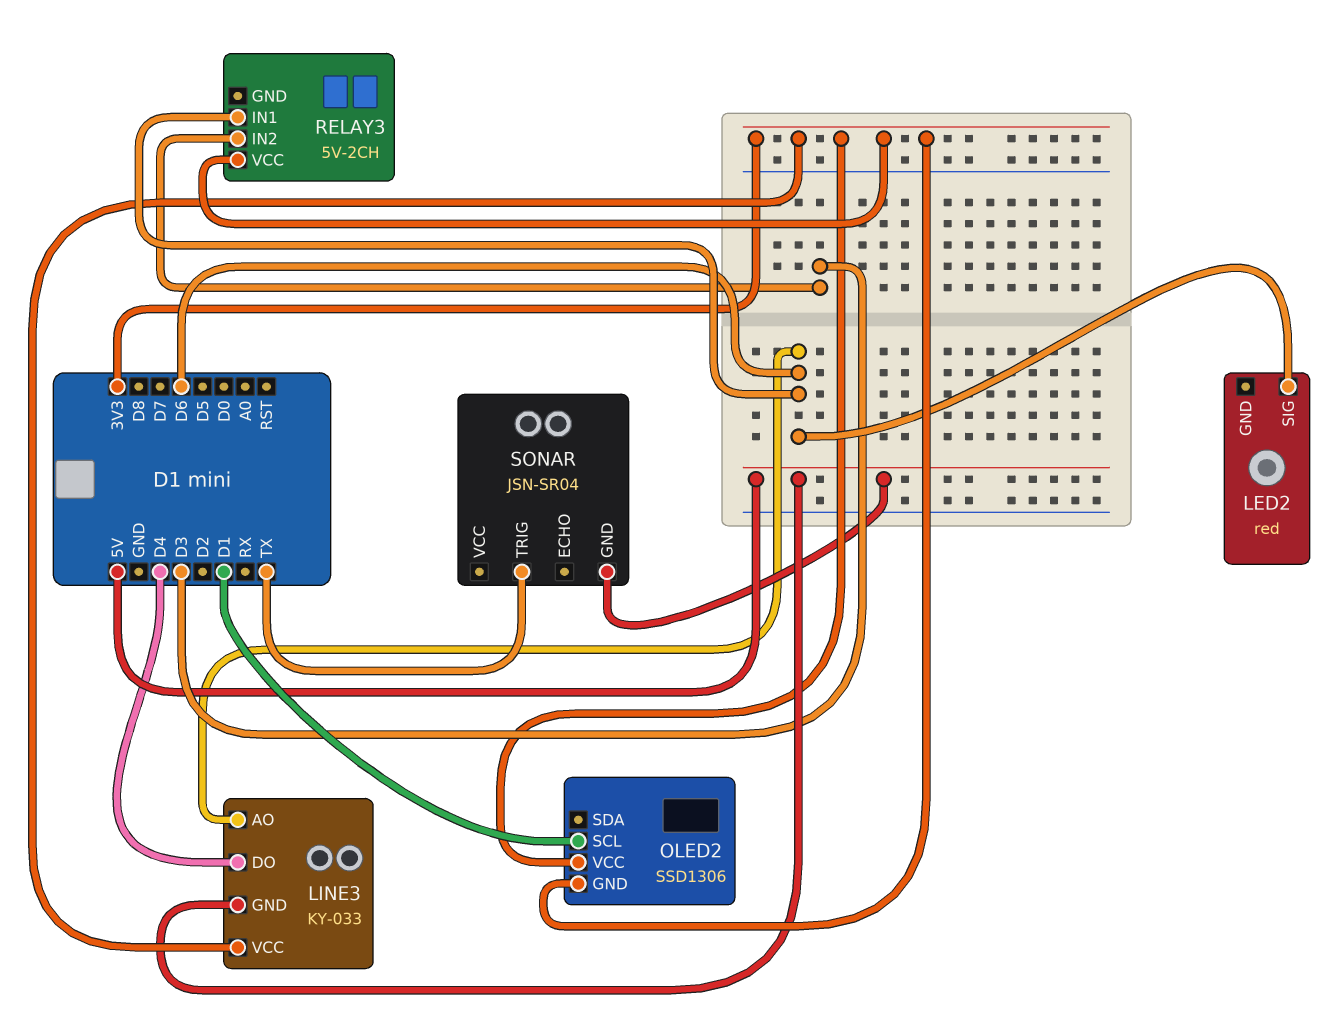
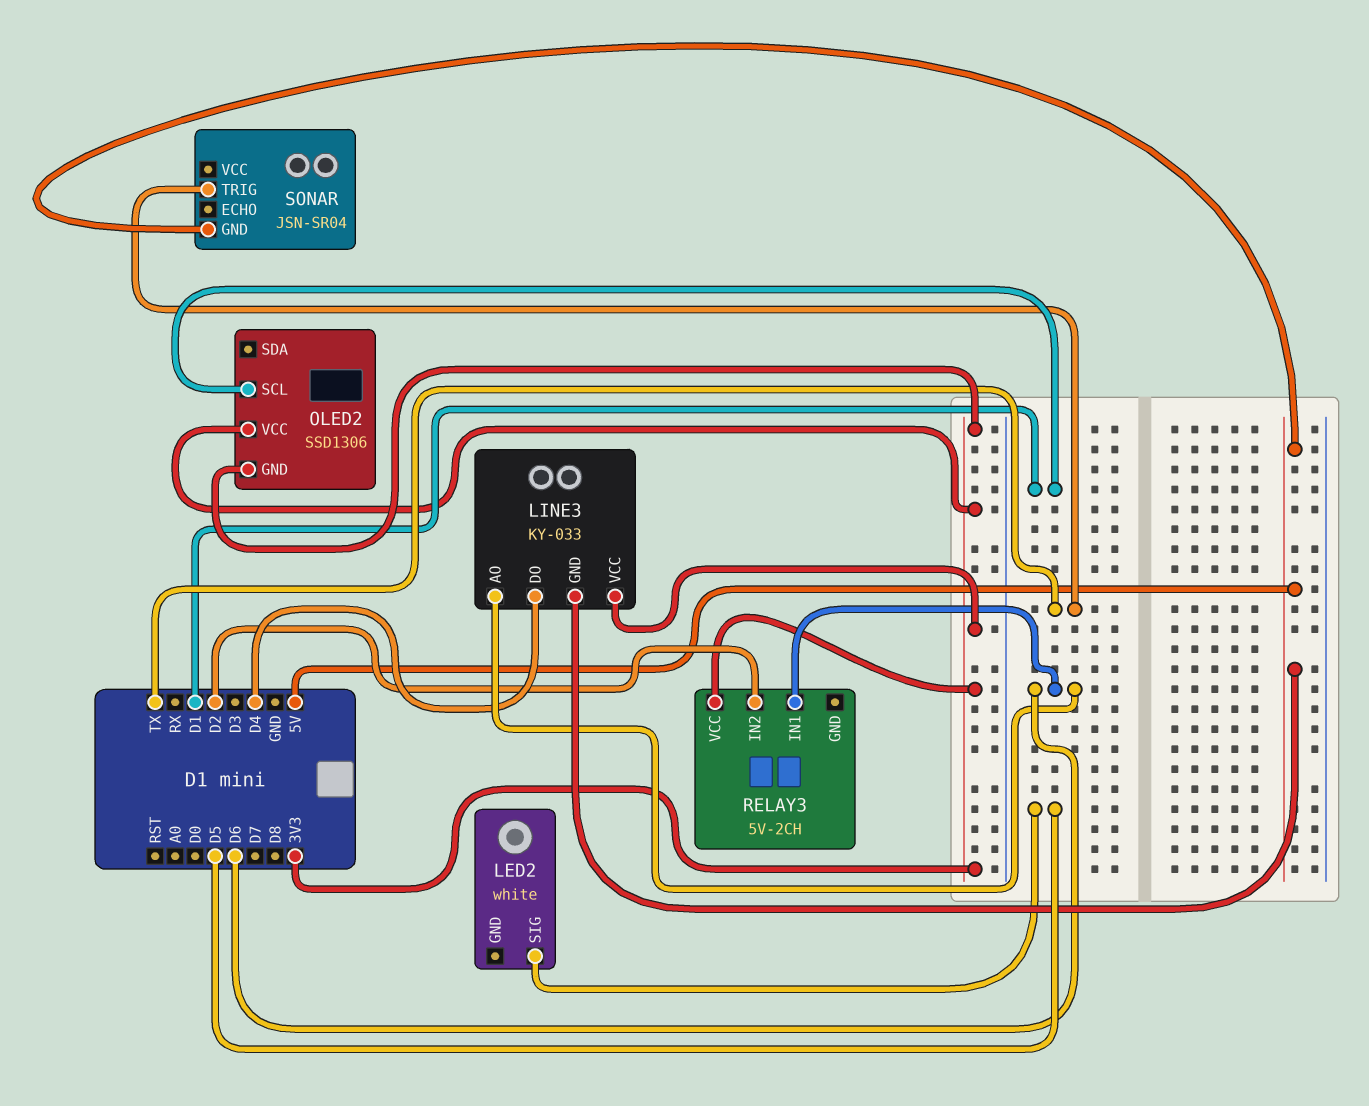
LED2: red -> white
LED2 pin SIG: D6 -> D5
RELAY3 pin IN2: D3 -> D2

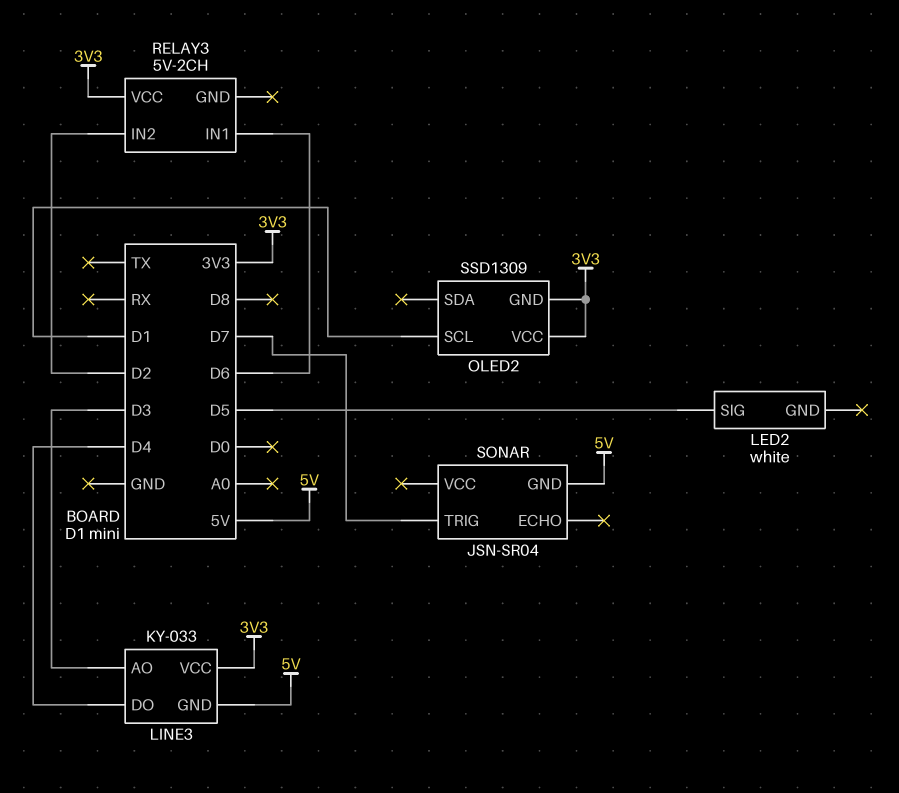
LINE3 pin AO: D6 -> D3
OLED2: SSD1306 -> SSD1309
SONAR pin TRIG: TX -> D7

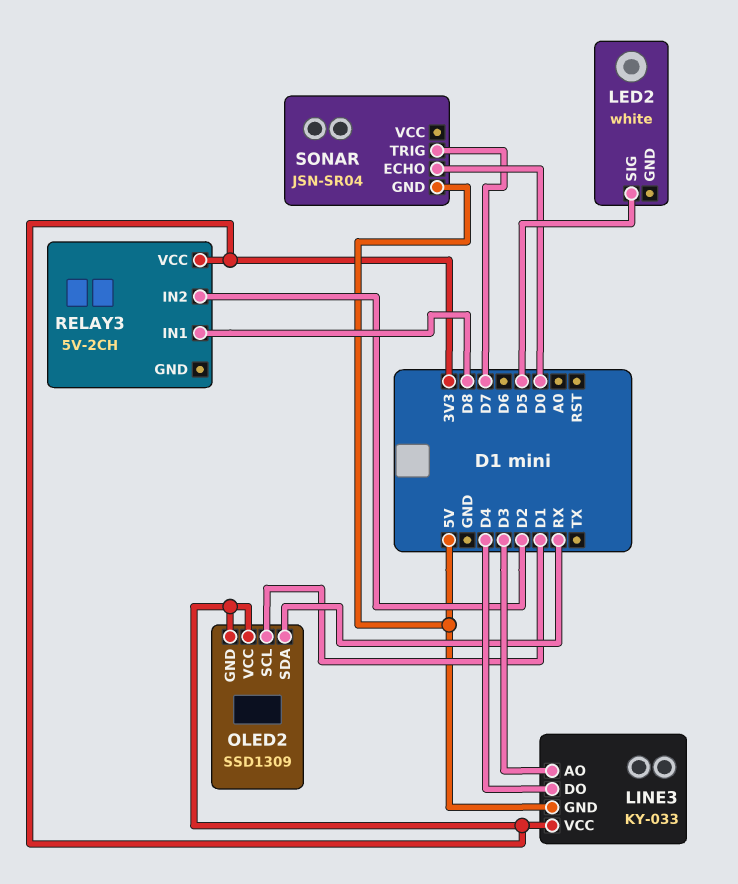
OLED2 pin SDA: none -> RX
RELAY3 pin IN1: D6 -> D8
SONAR pin ECHO: none -> D0

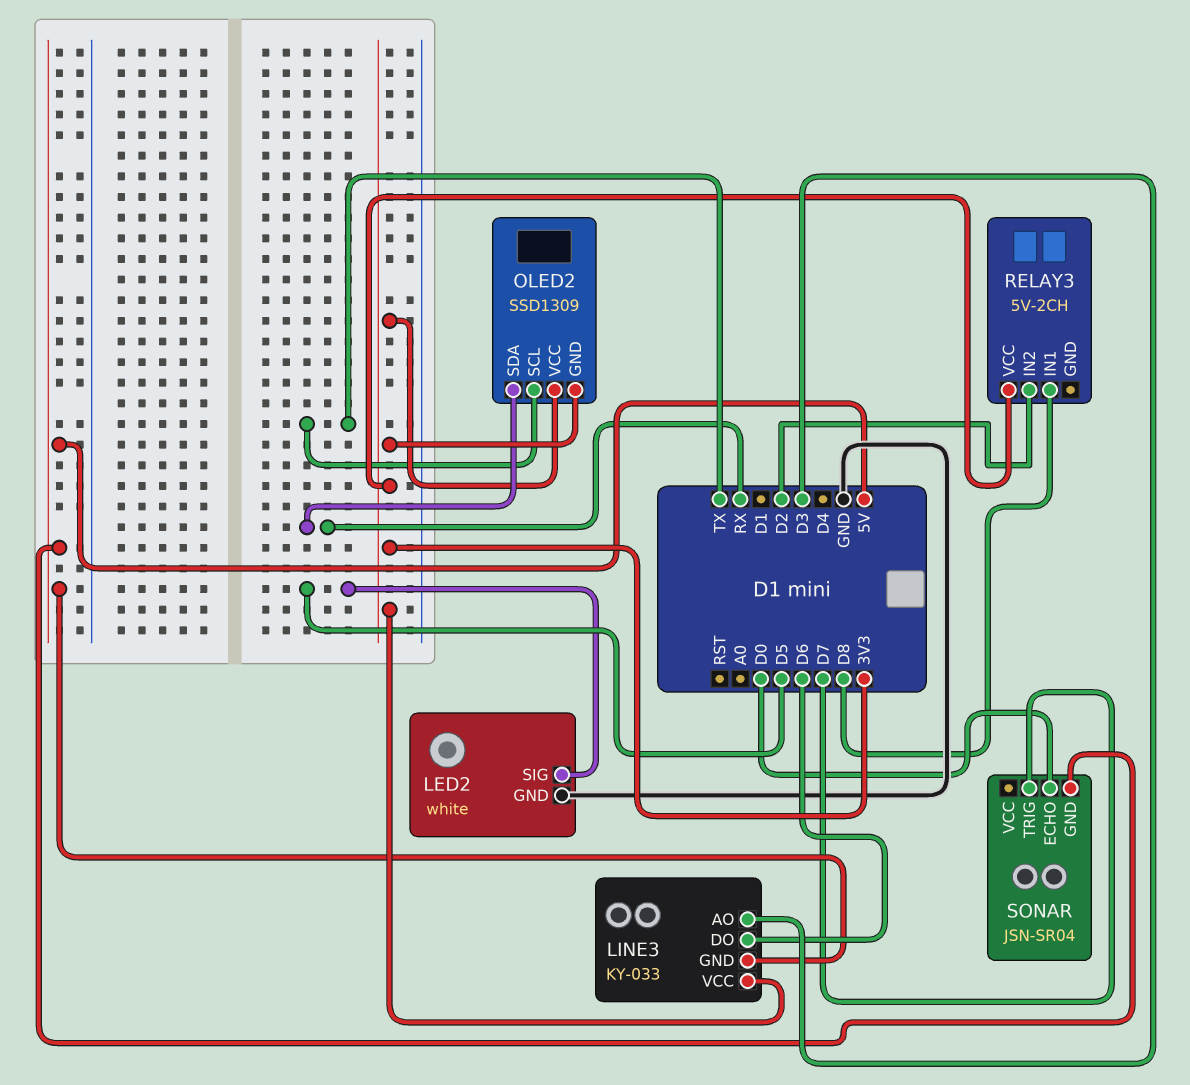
LED2 pin GND: none -> GND
LINE3 pin DO: D4 -> D6
OLED2 pin SCL: D1 -> TX

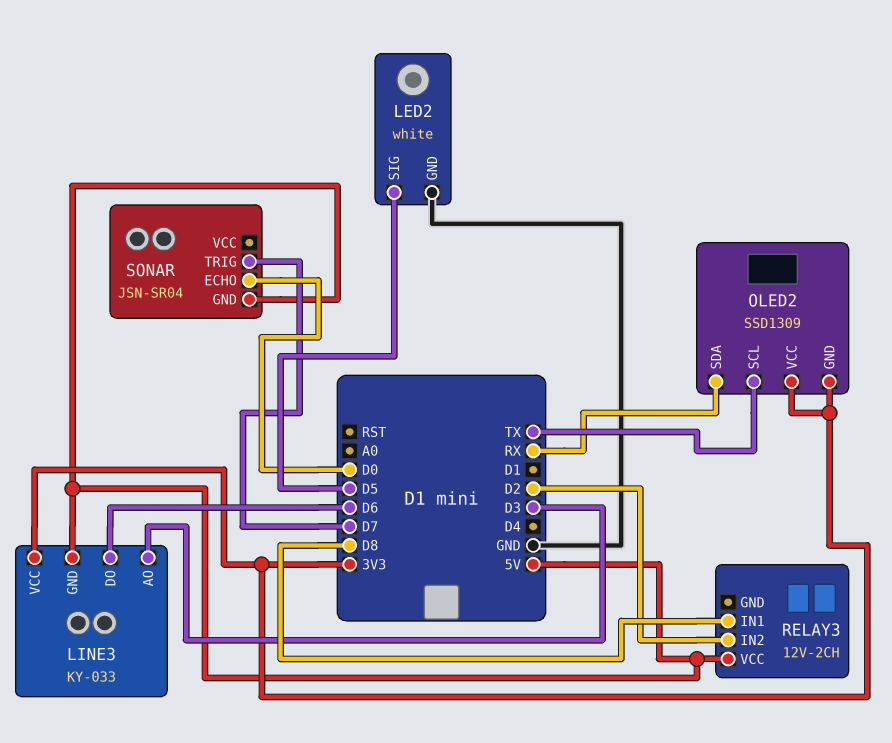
RELAY3: 5V-2CH -> 12V-2CH
RELAY3 pin VCC: 3V3 -> 5V

